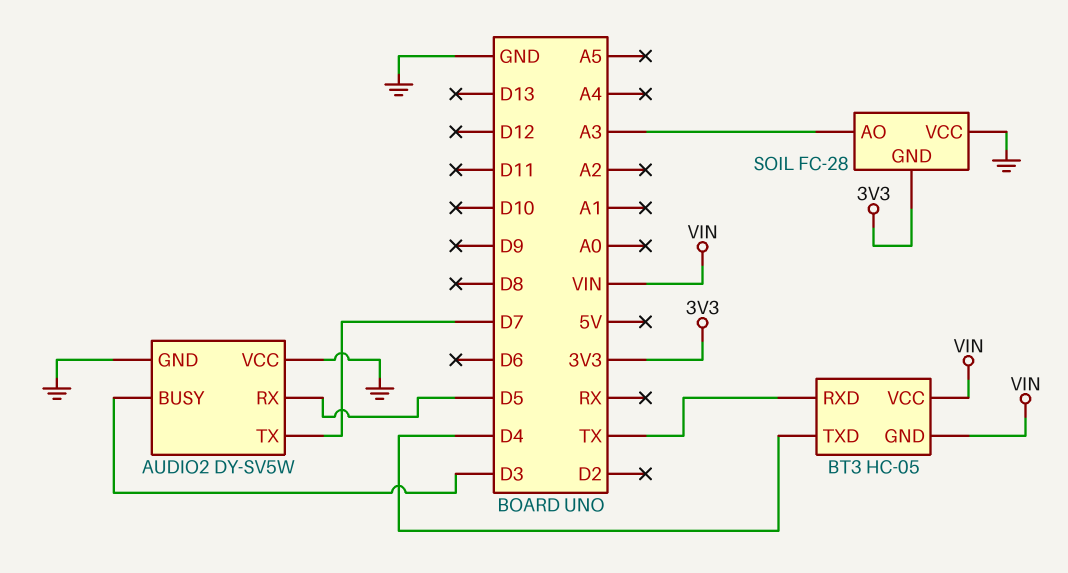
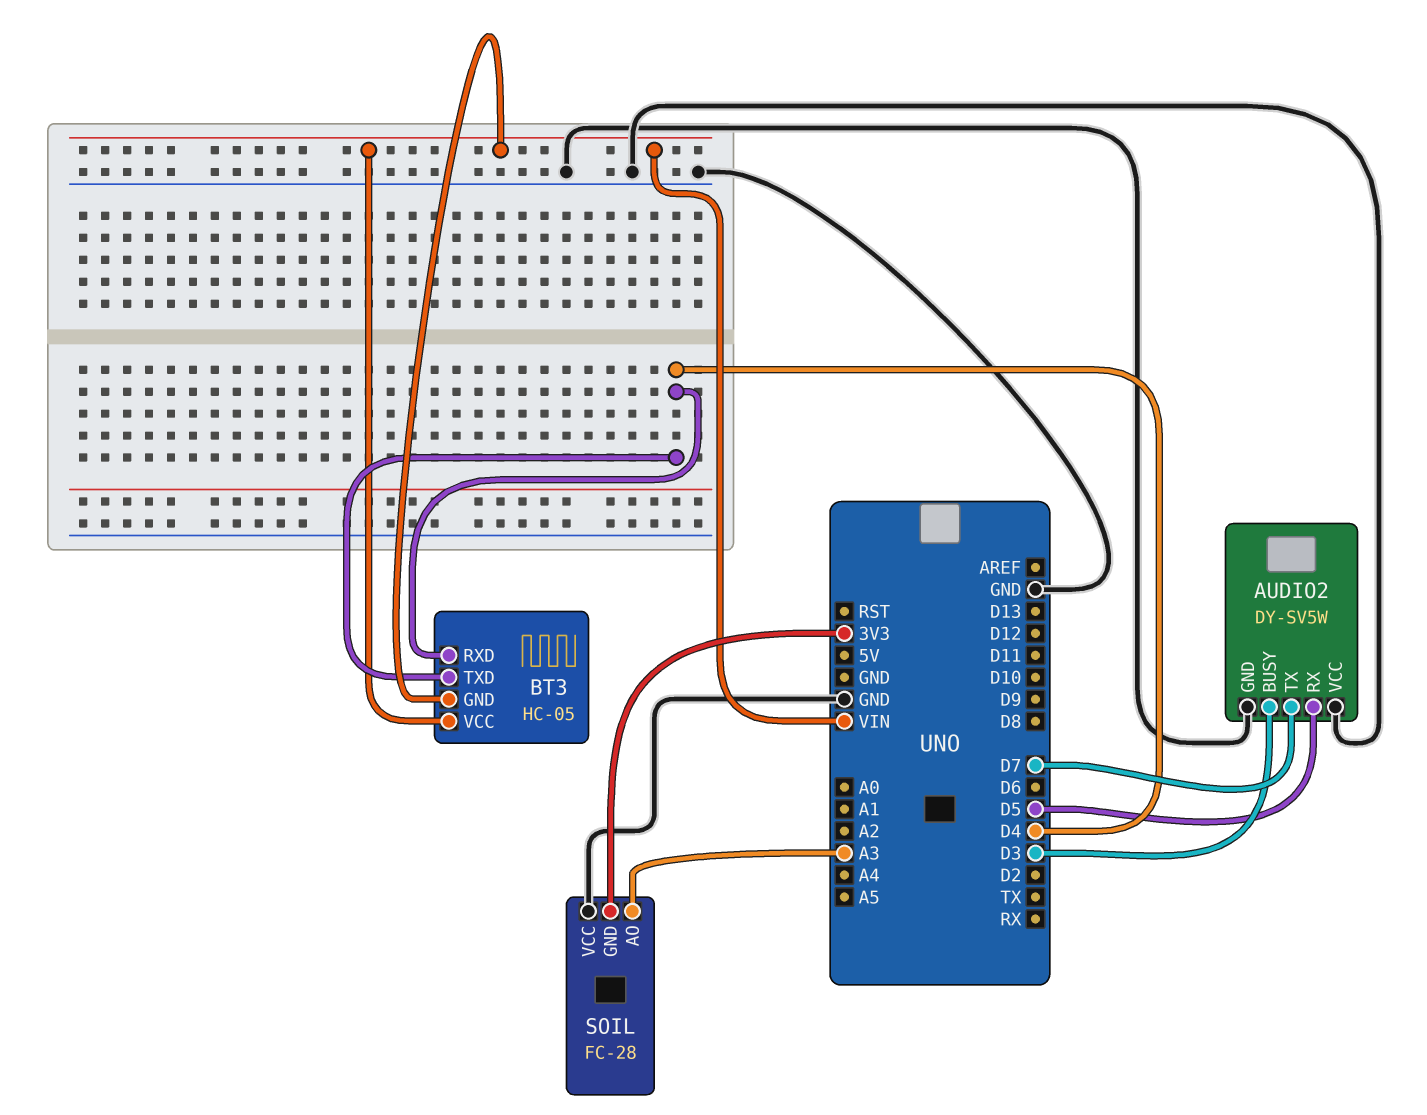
BT3 pin RXD: TX -> D4

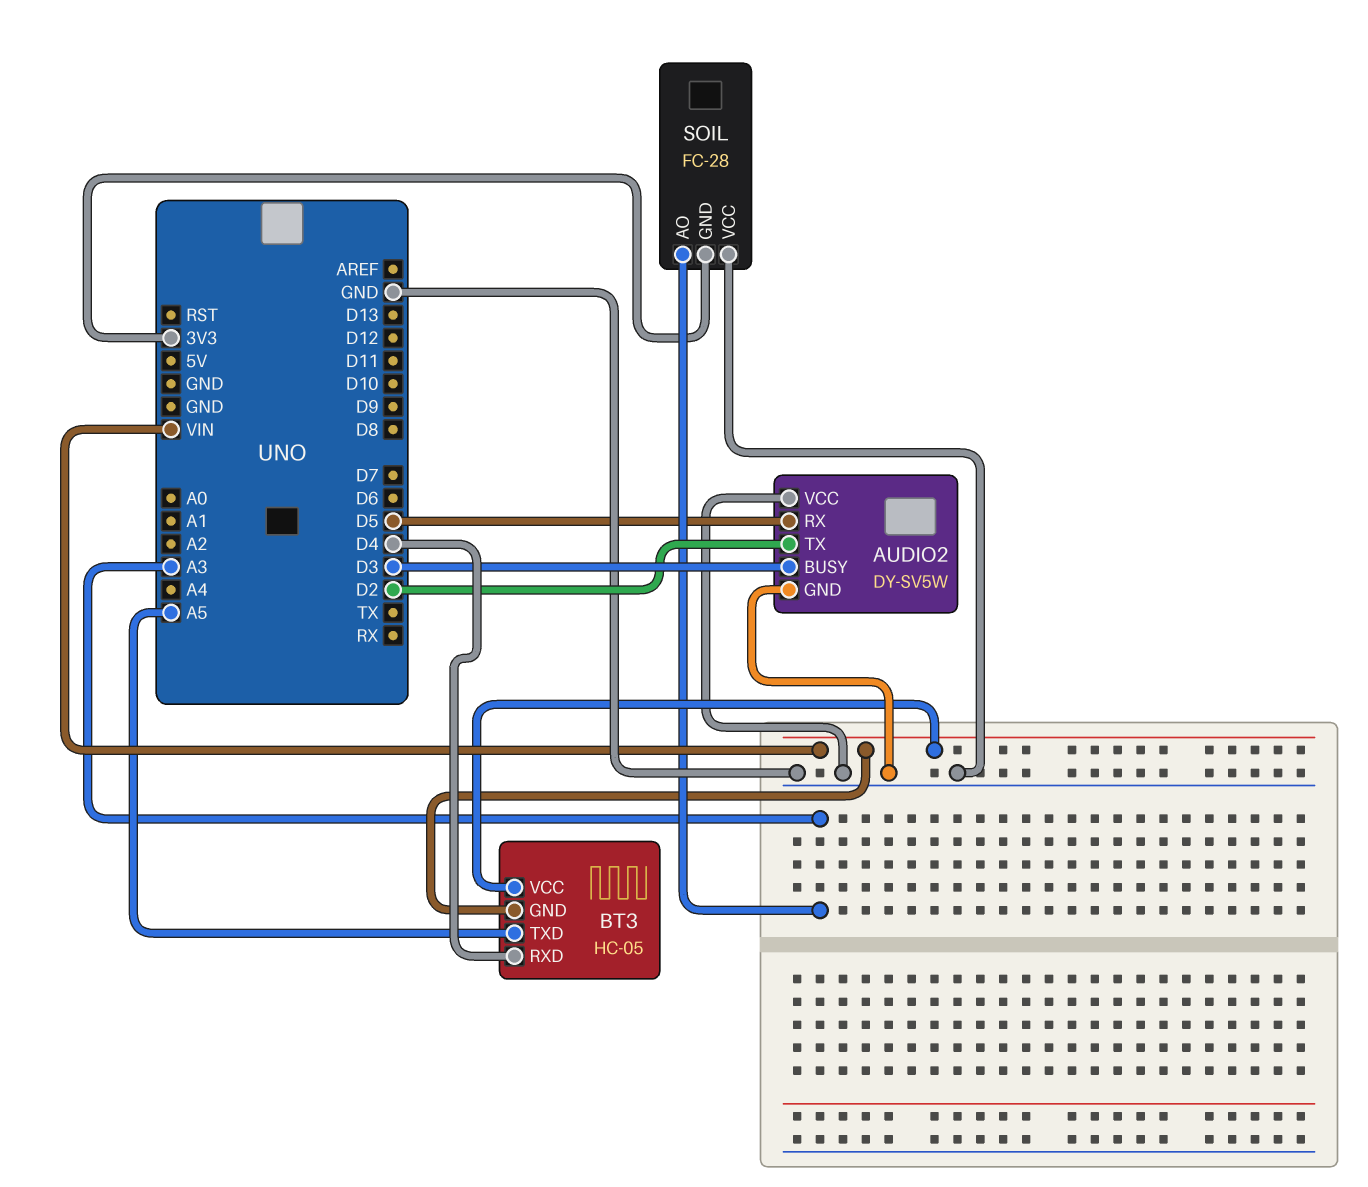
AUDIO2 pin TX: D7 -> D2
BT3 pin TXD: D4 -> A5

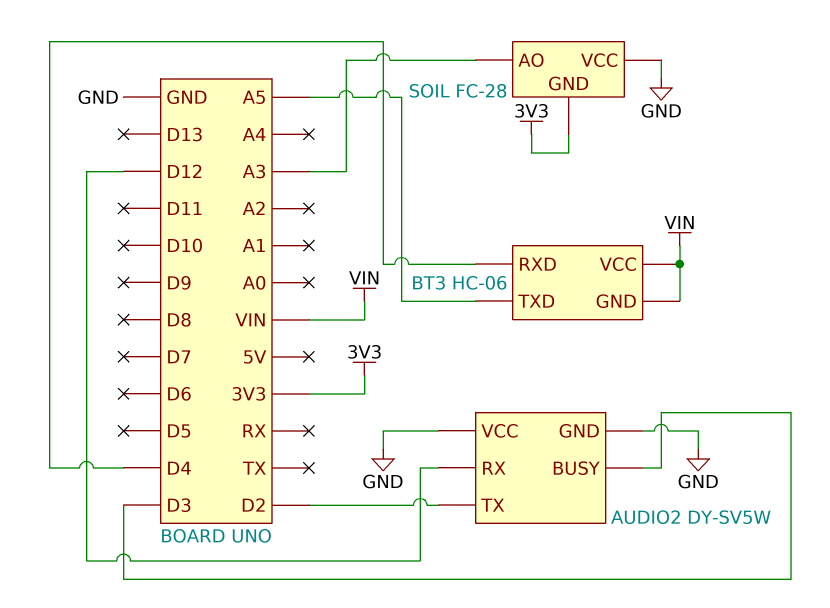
AUDIO2 pin RX: D5 -> D12
BT3: HC-05 -> HC-06

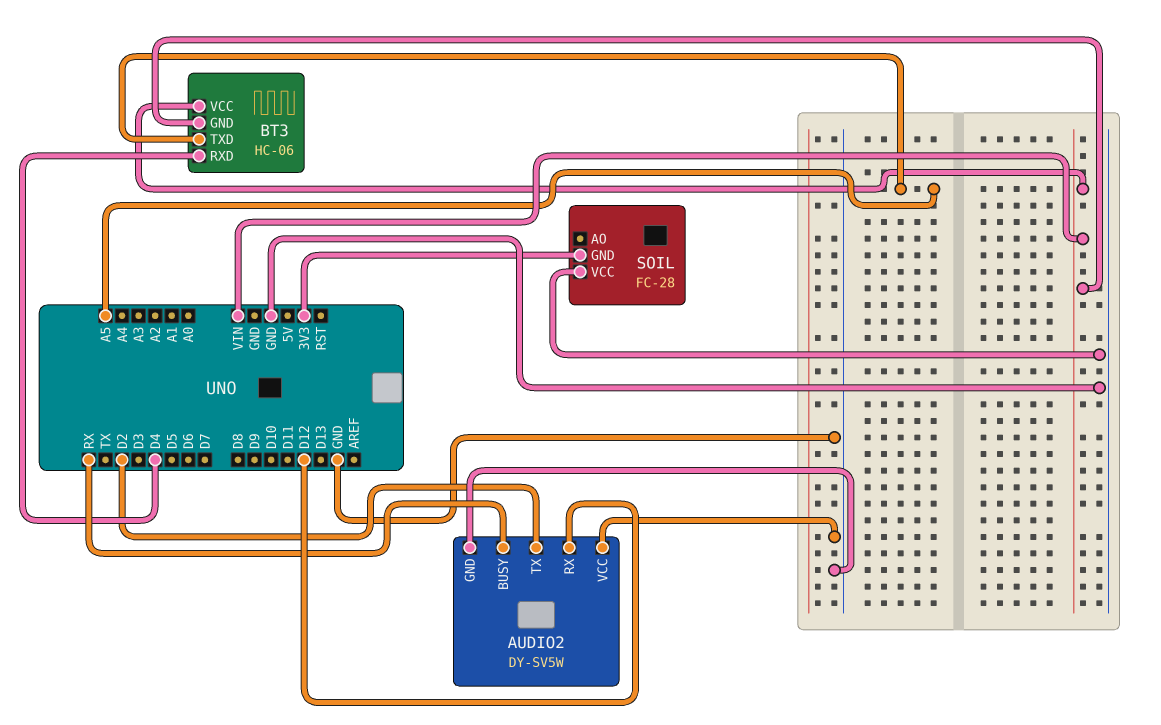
AUDIO2 pin BUSY: D3 -> RX
SOIL pin AO: A3 -> none

